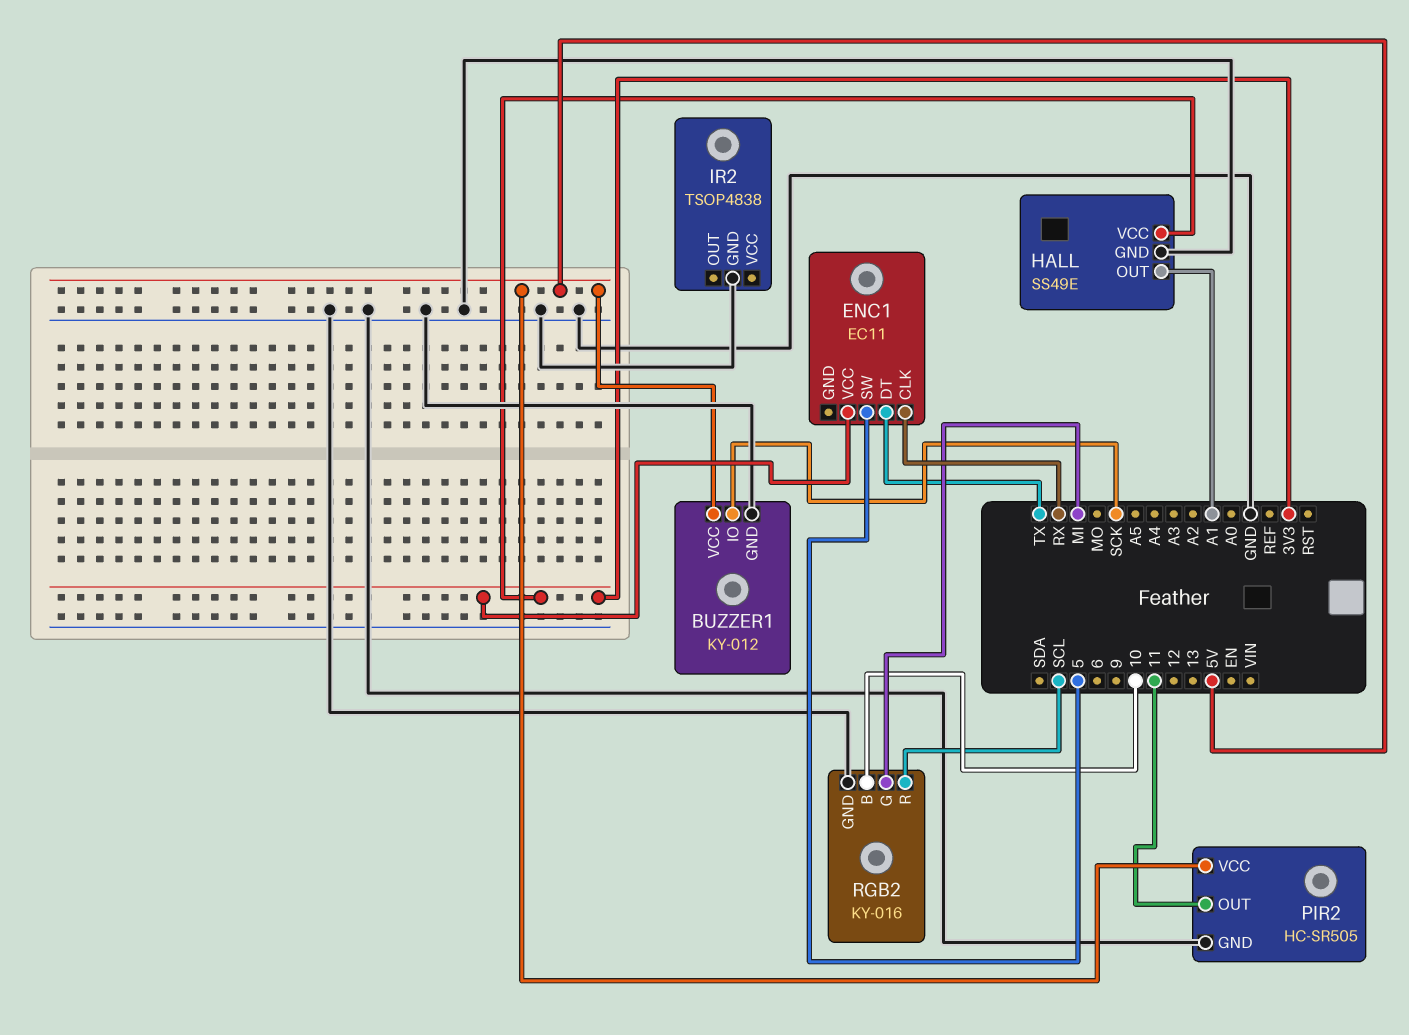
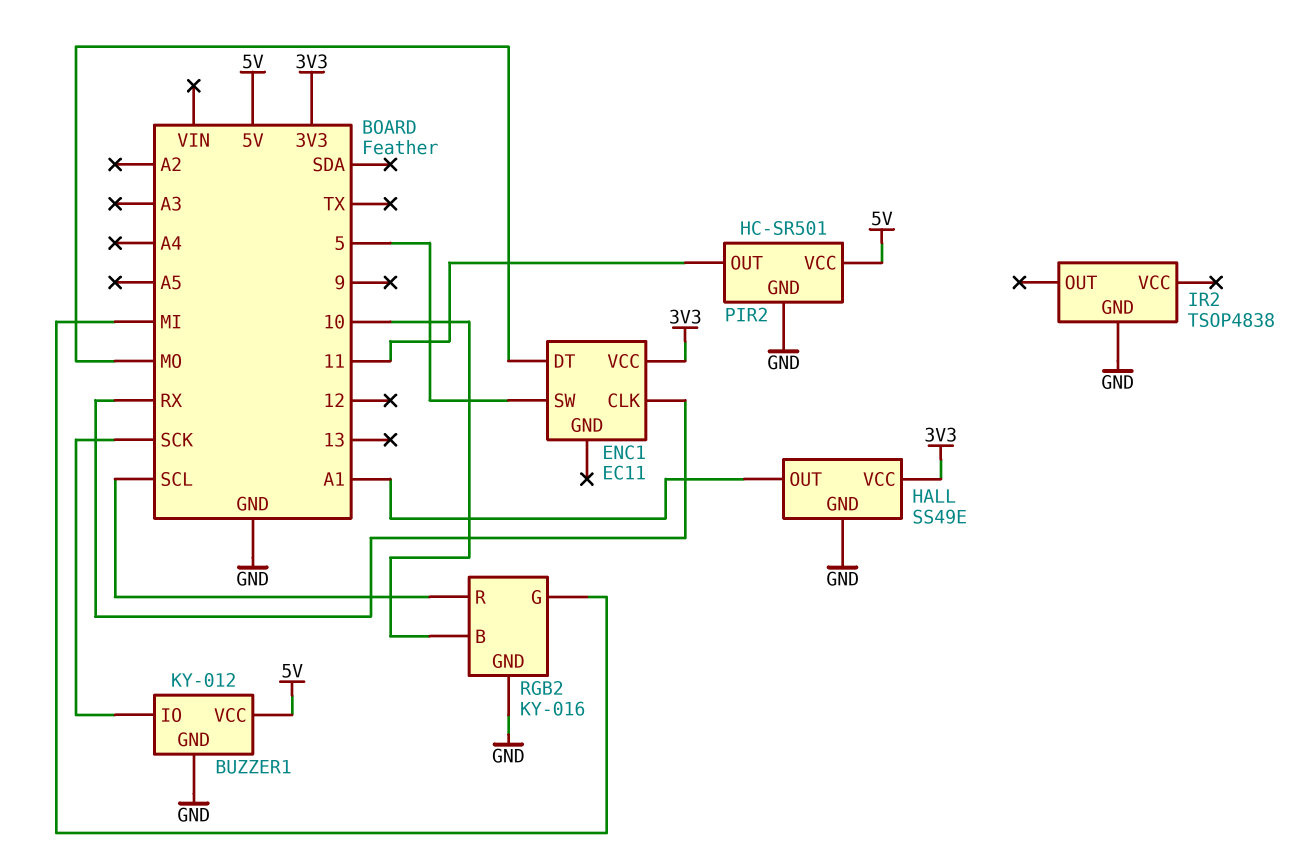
ENC1 pin DT: TX -> MO
PIR2: HC-SR505 -> HC-SR501

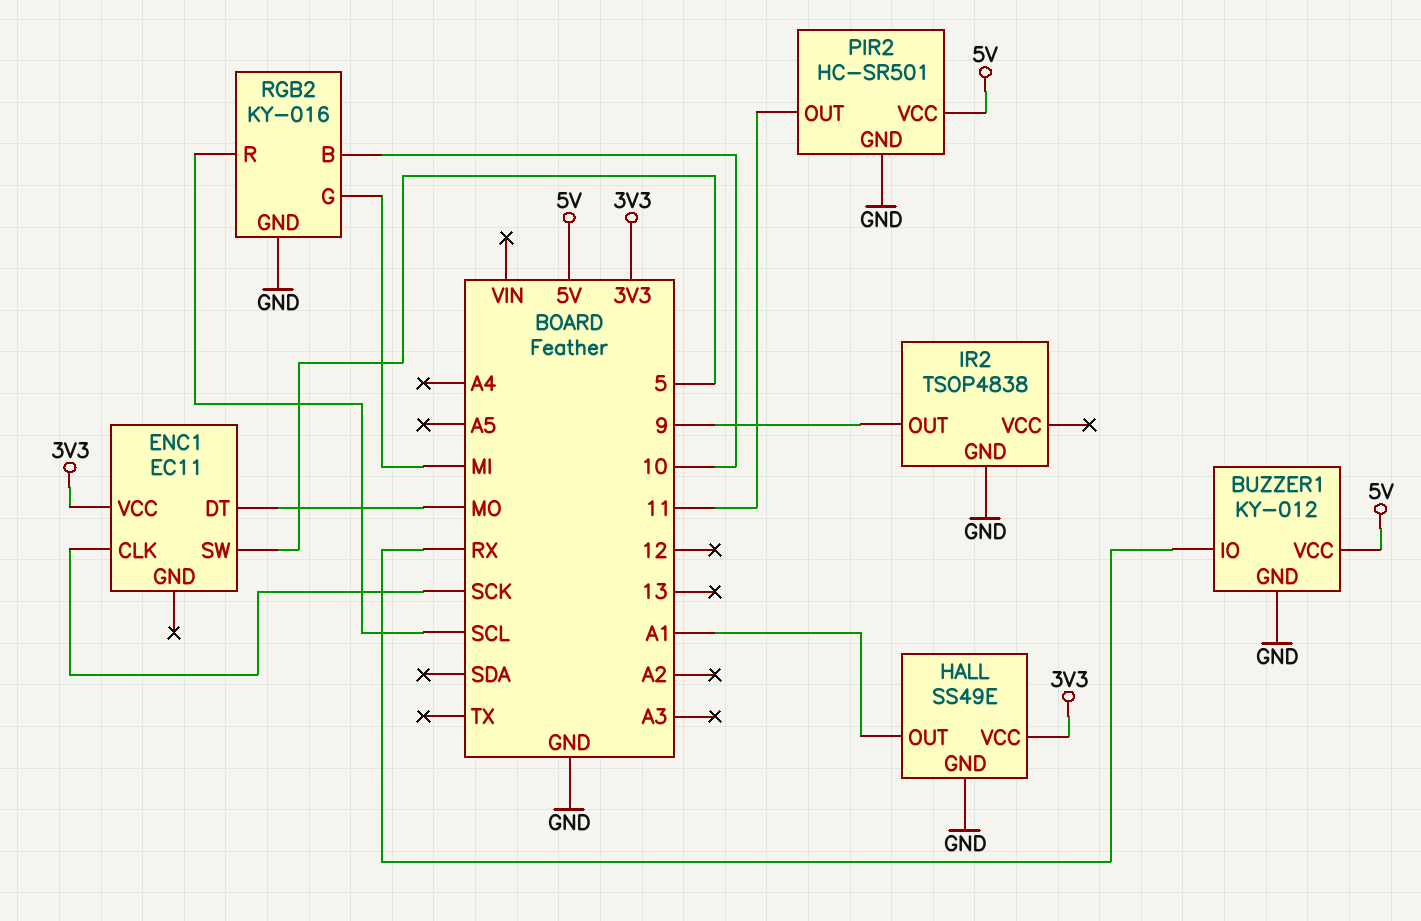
BUZZER1 pin IO: SCK -> RX
ENC1 pin CLK: RX -> SCK
IR2 pin OUT: none -> 9

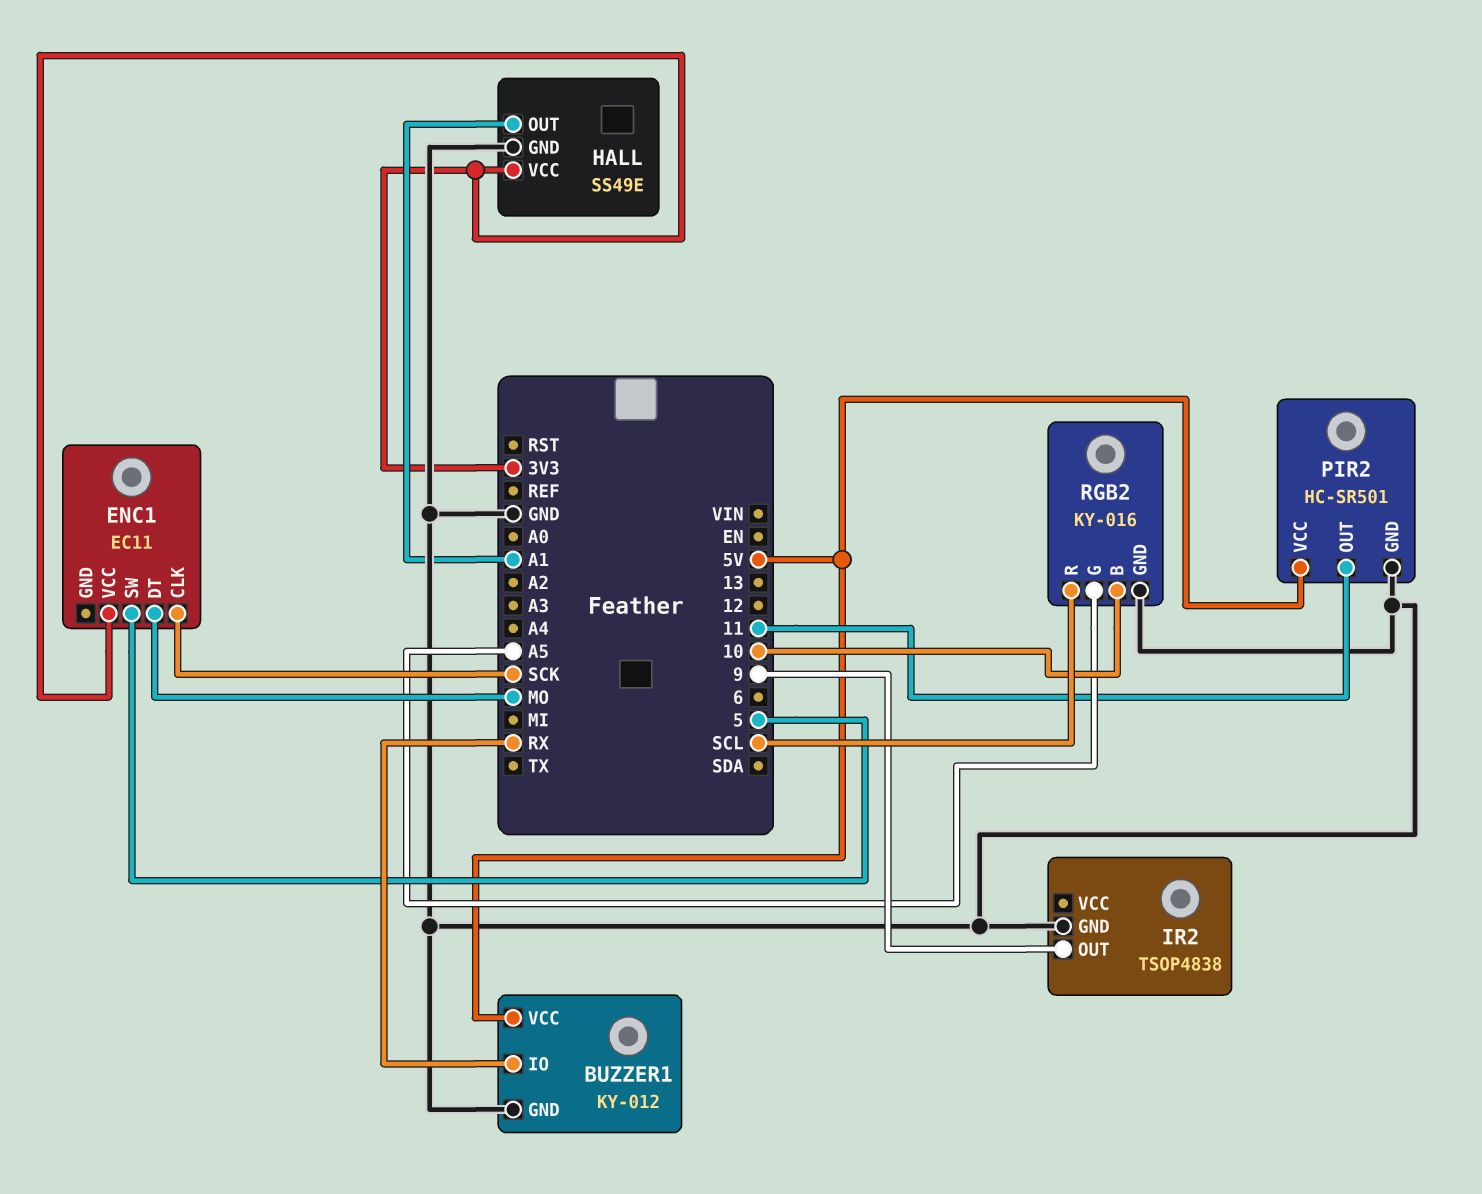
RGB2 pin G: MI -> A5

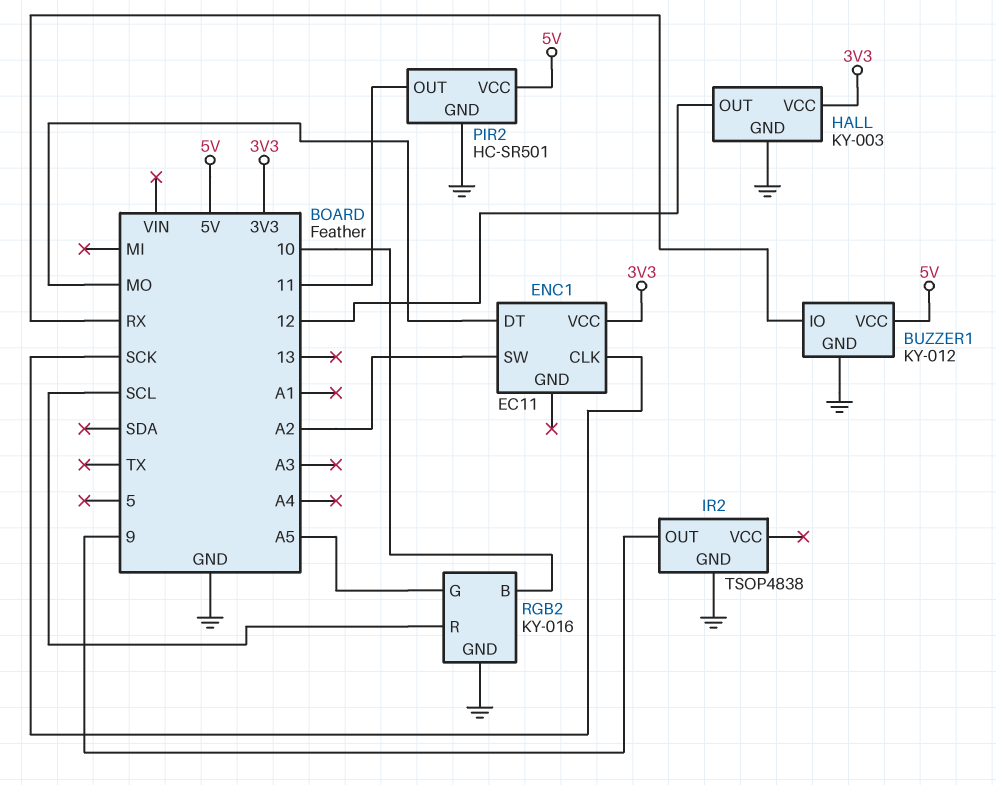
ENC1 pin SW: 5 -> A2
HALL: SS49E -> KY-003
HALL pin OUT: A1 -> 12

